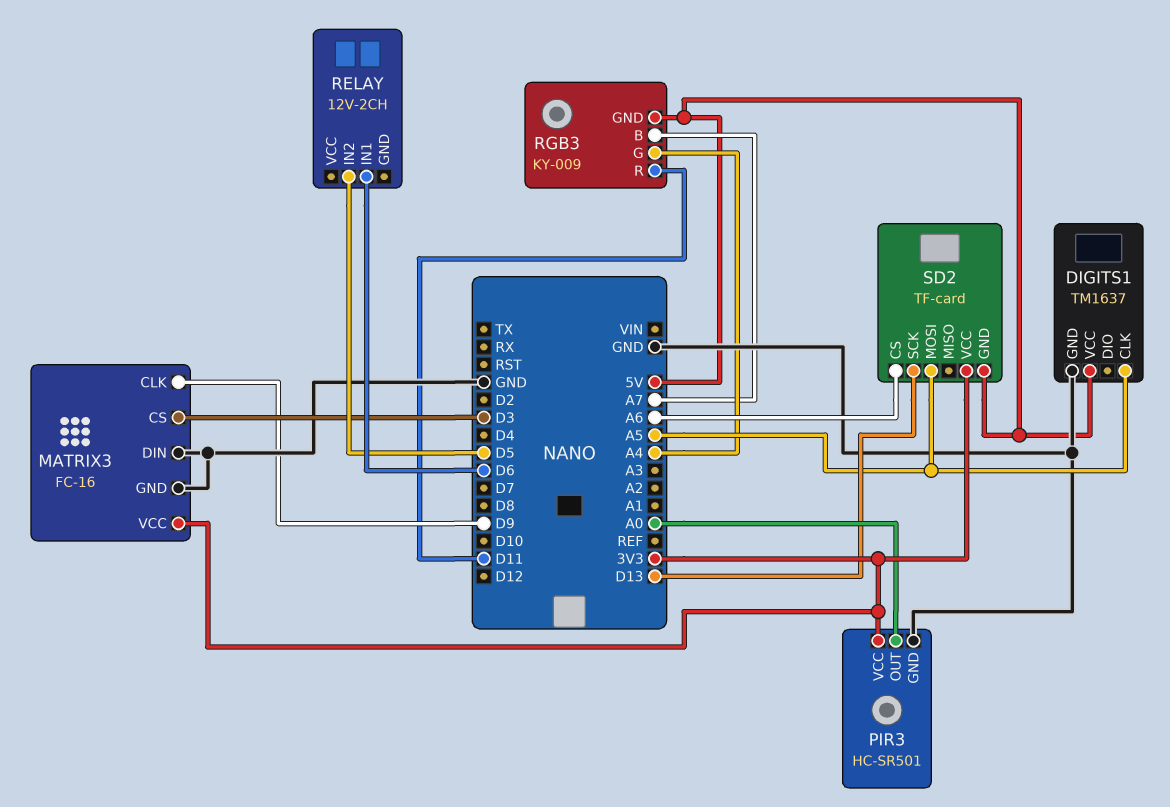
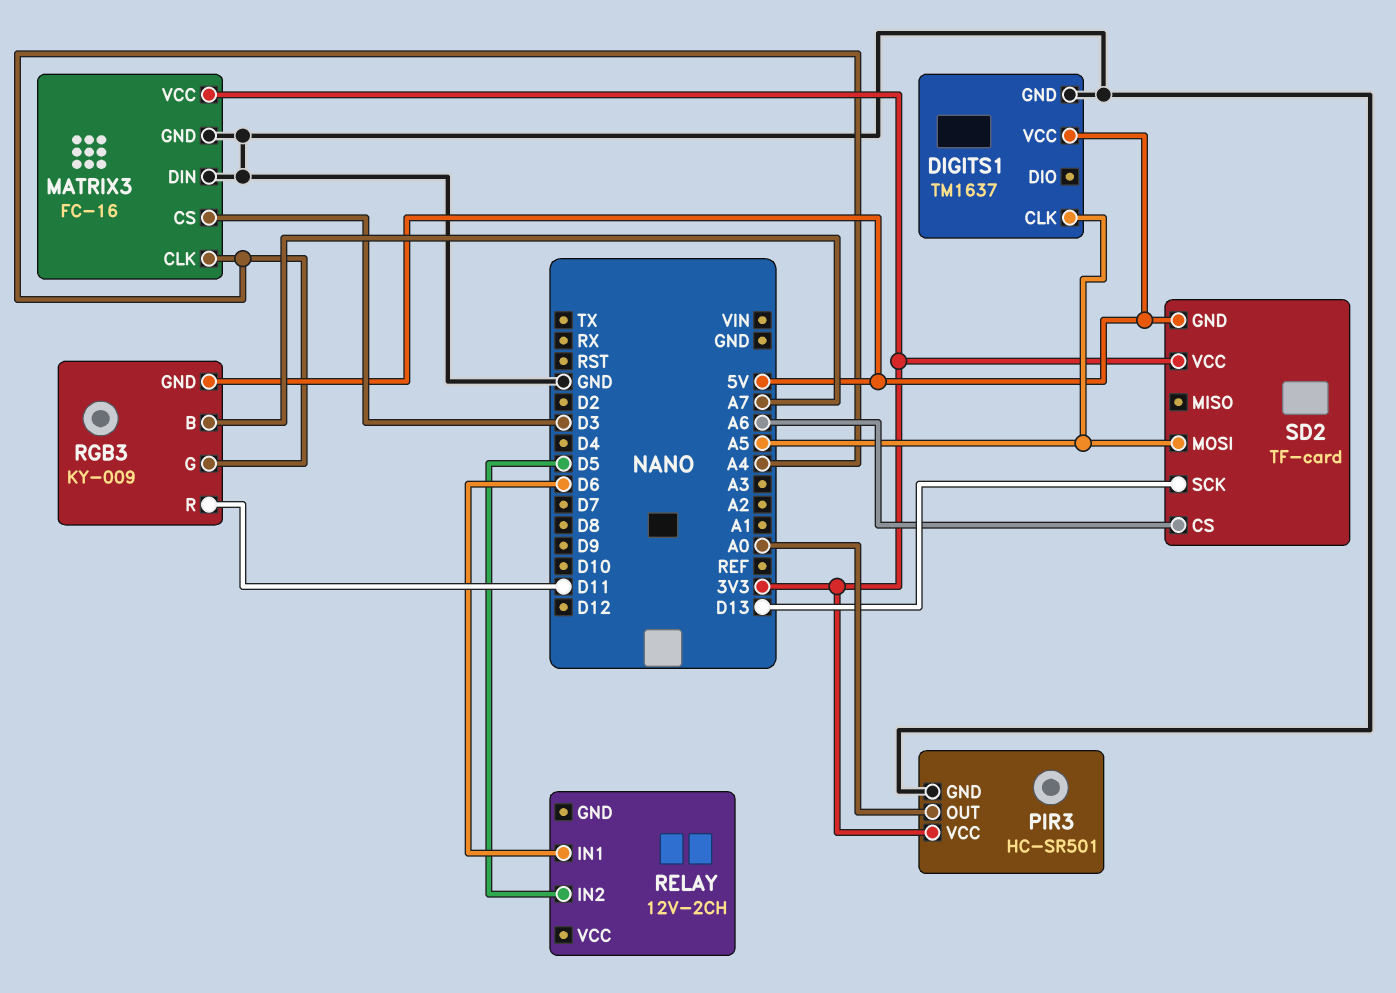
MATRIX3 pin CLK: D9 -> A4

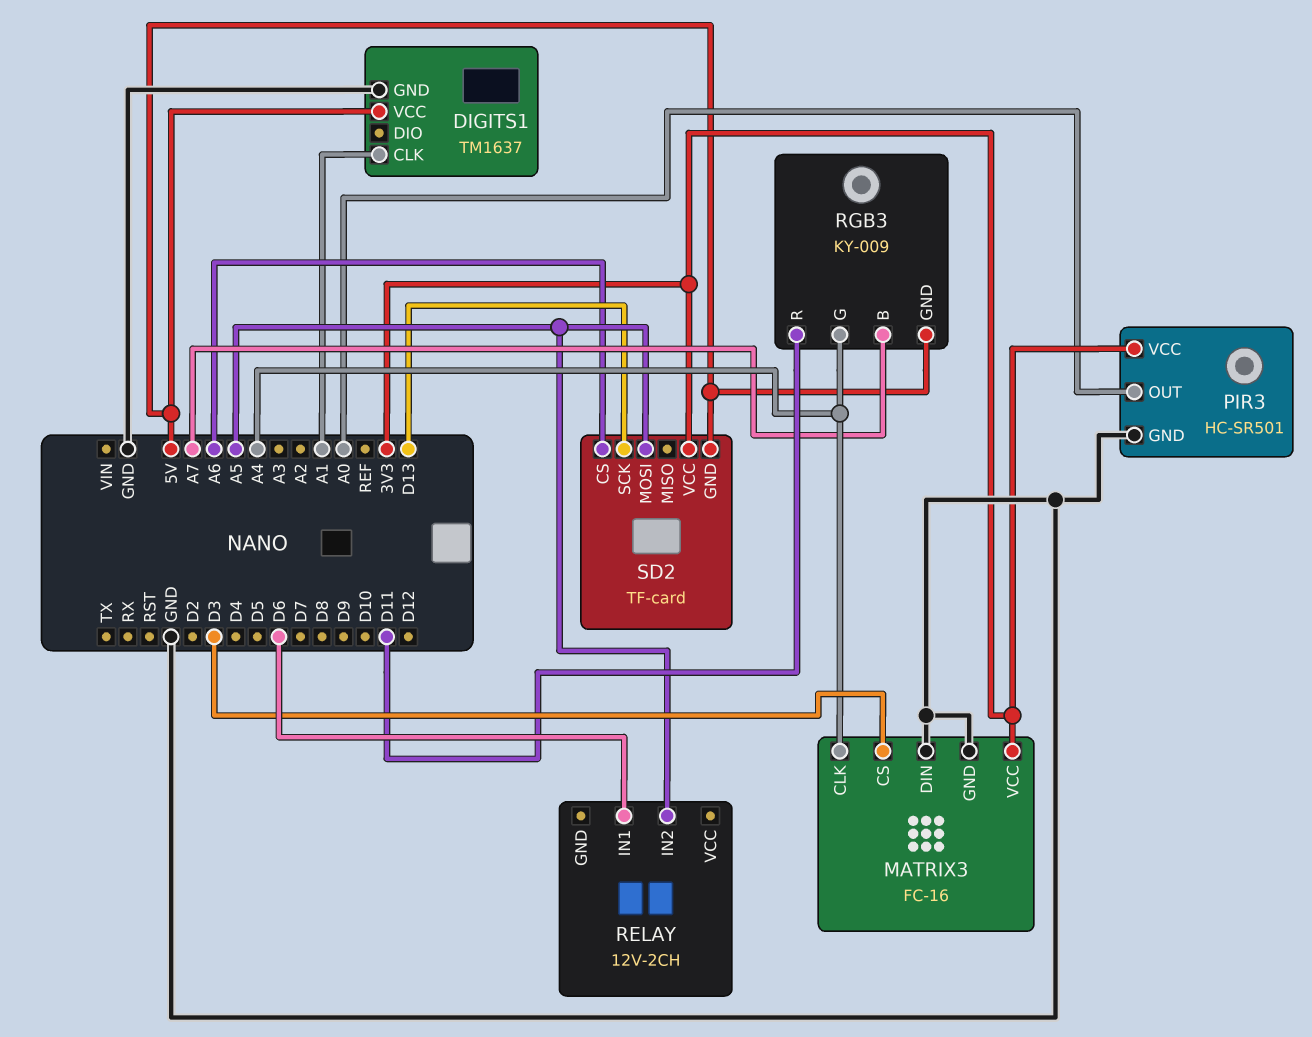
DIGITS1 pin CLK: A5 -> A1
RELAY pin IN2: D5 -> A5

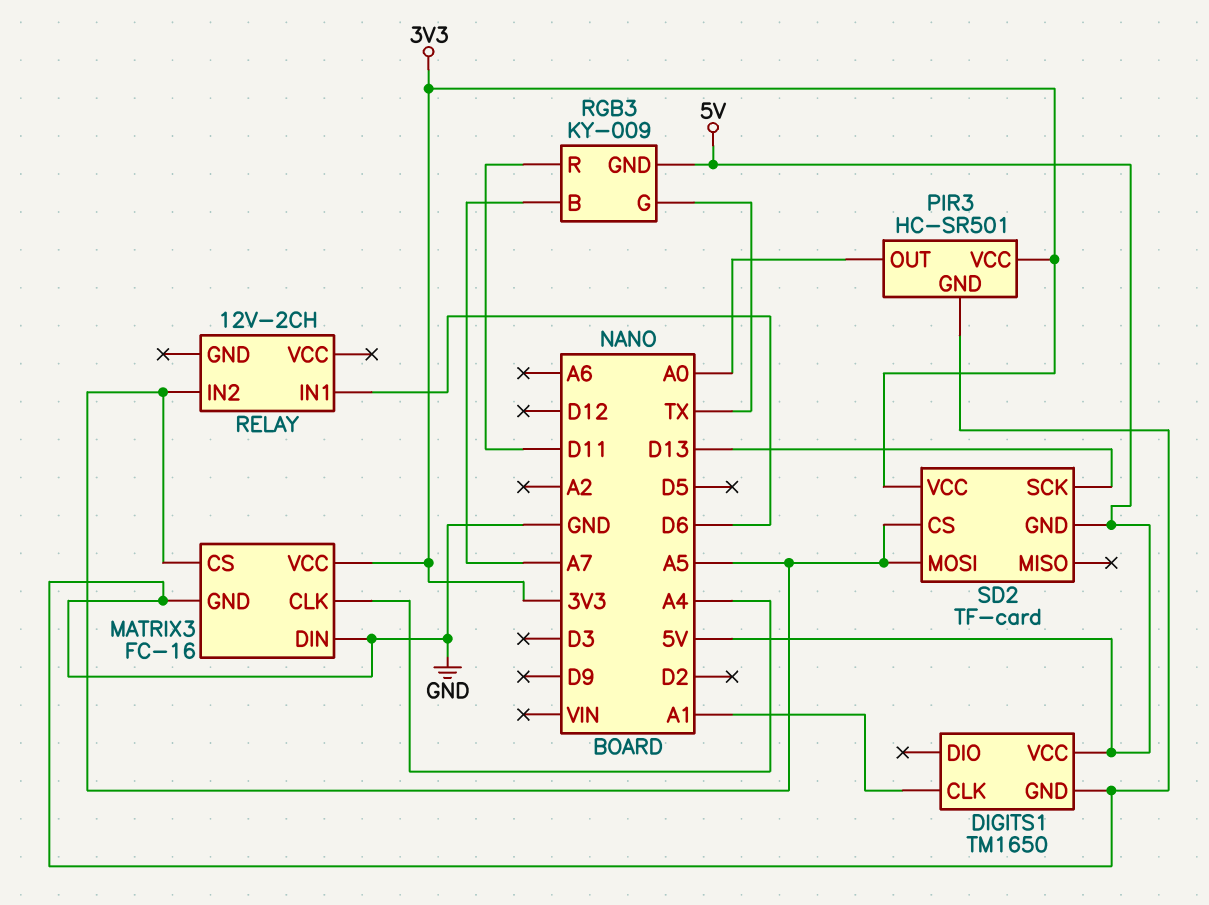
DIGITS1: TM1637 -> TM1650
MATRIX3 pin CS: D3 -> A5
RGB3 pin G: A4 -> TX
SD2 pin CS: A6 -> A5

